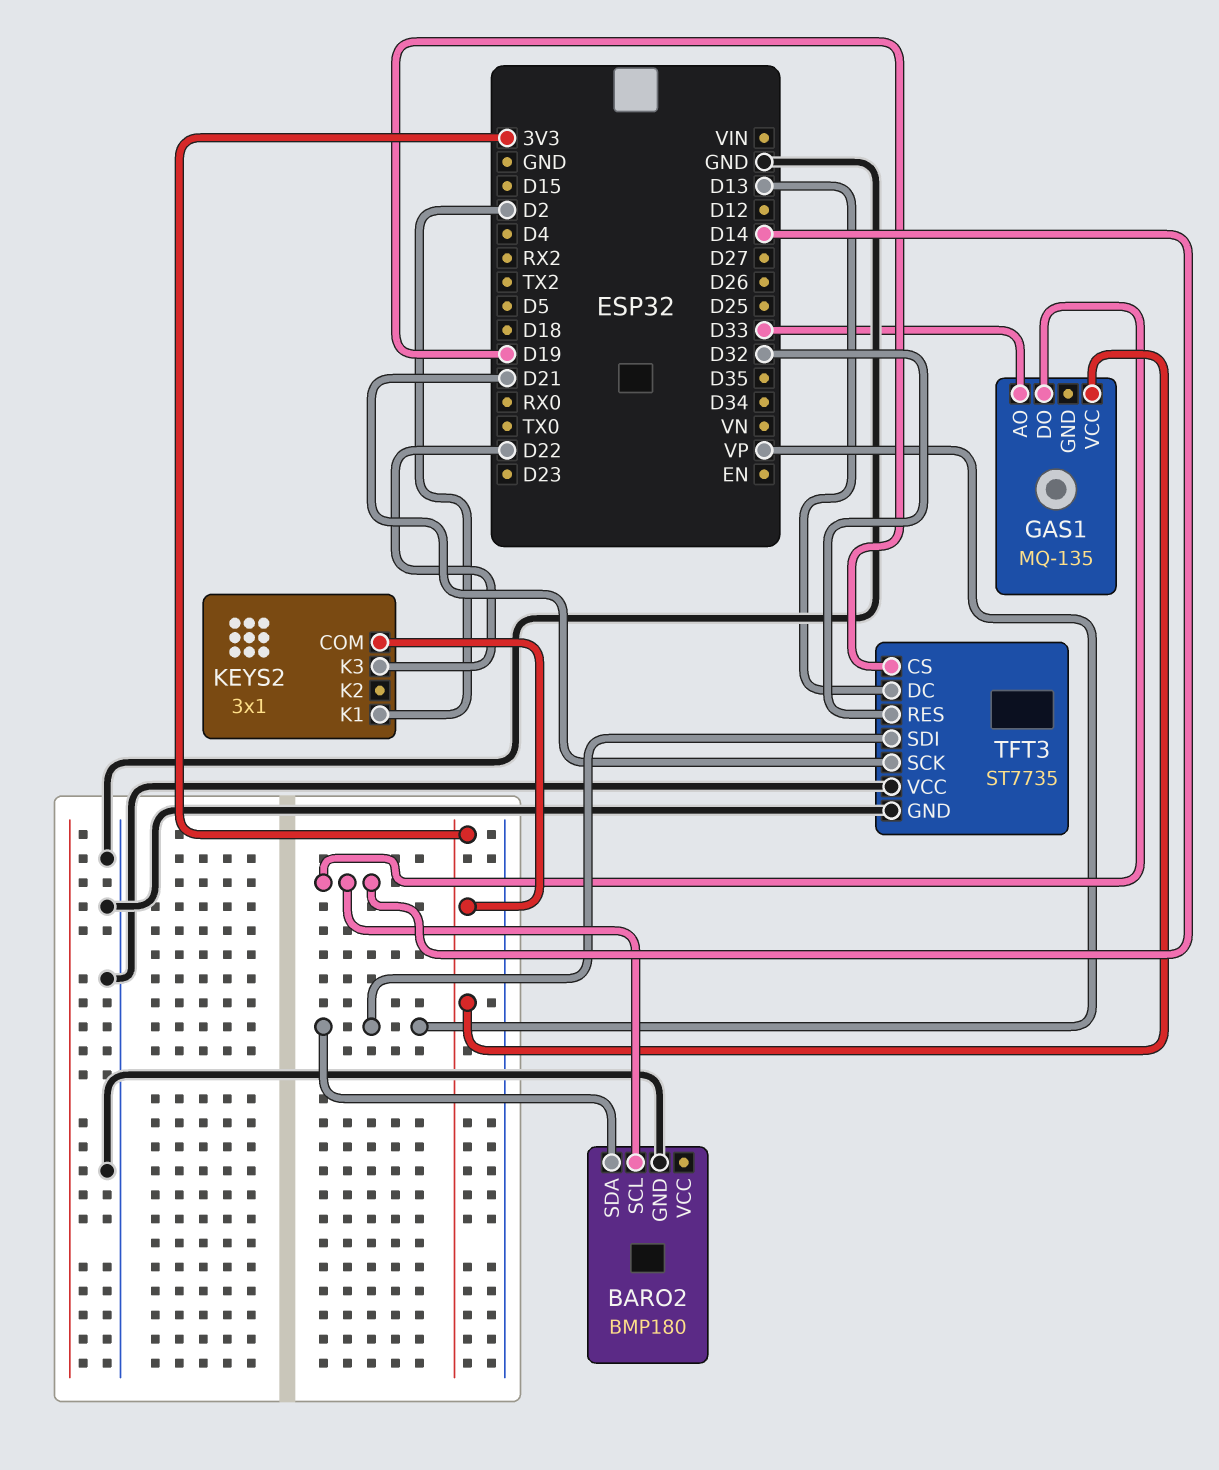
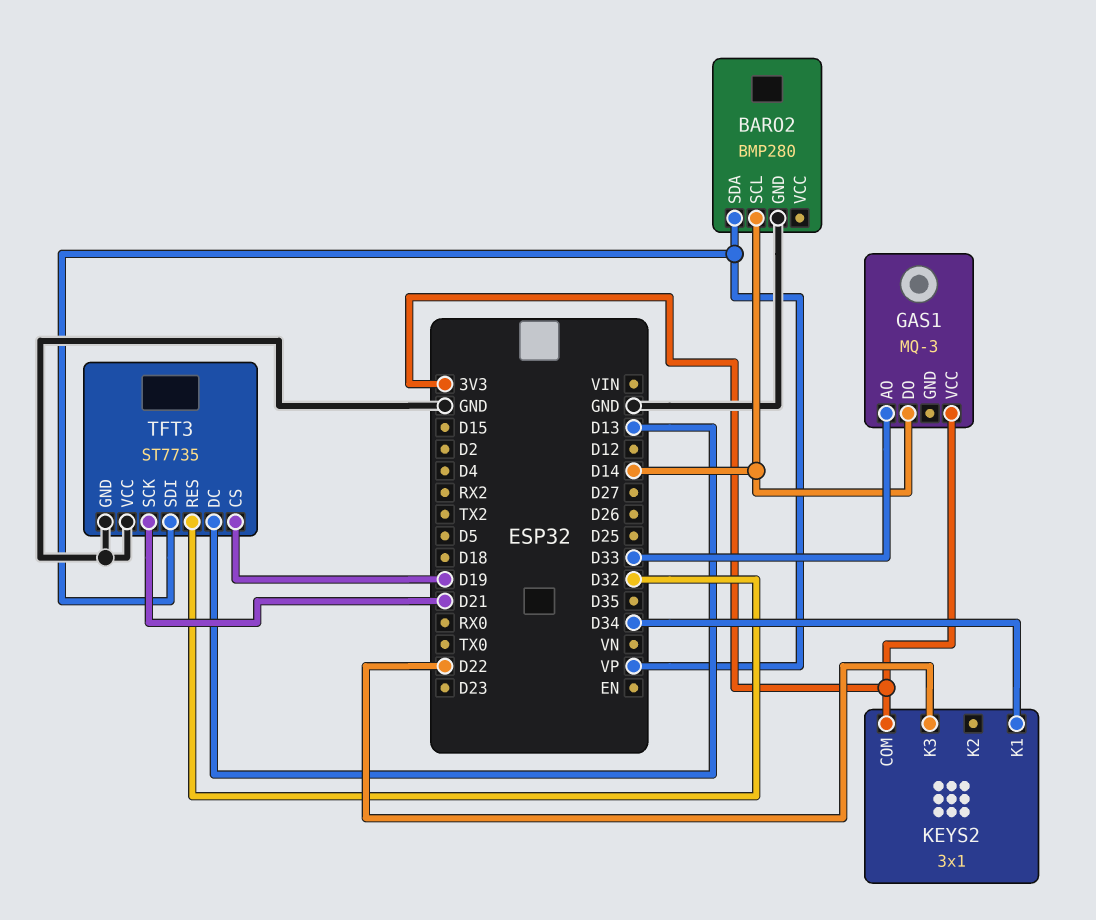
BARO2: BMP180 -> BMP280
GAS1: MQ-135 -> MQ-3
KEYS2 pin K1: D2 -> D34

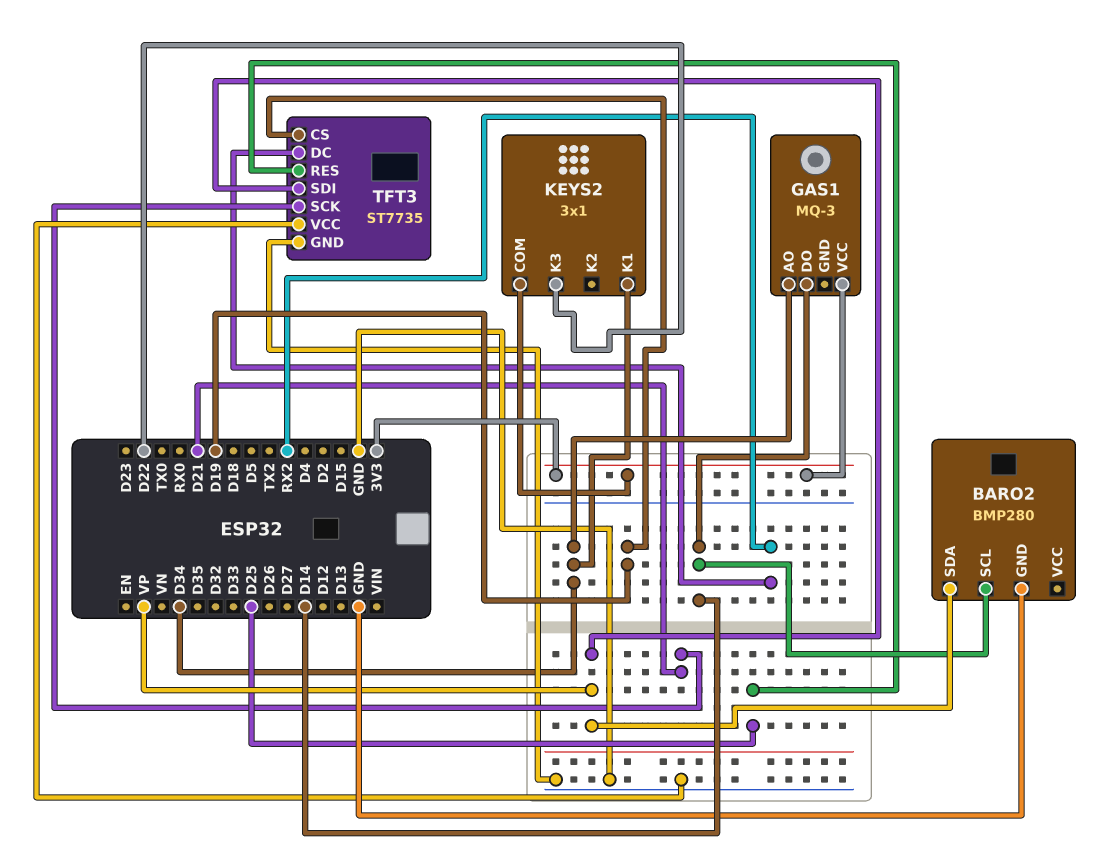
GAS1 pin AO: D33 -> D34
TFT3 pin DC: D13 -> RX2
TFT3 pin RES: D32 -> D25

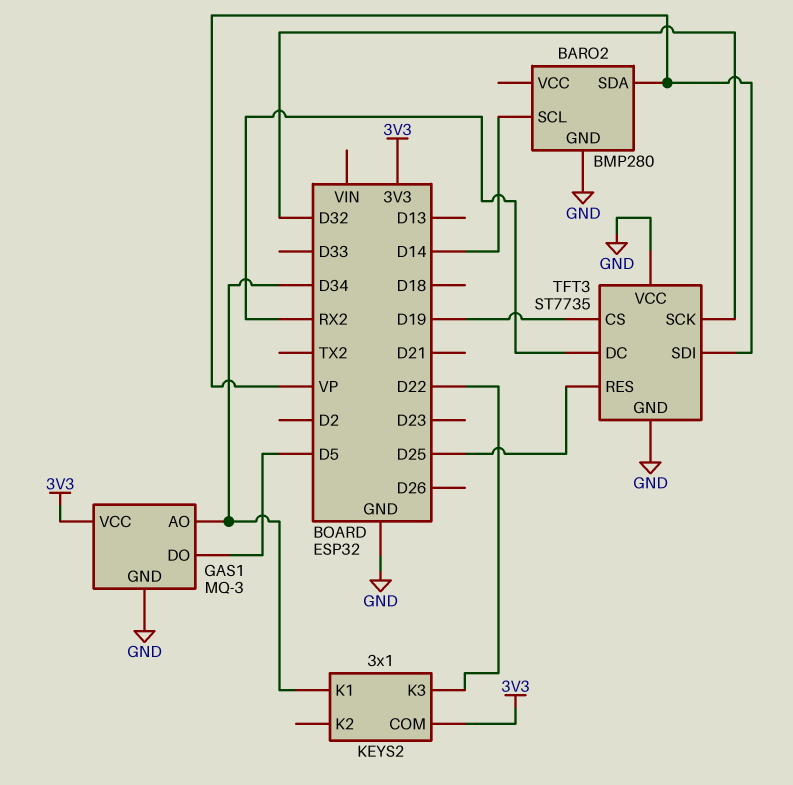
GAS1 pin DO: D14 -> D5
GAS1 pin GND: none -> GND
TFT3 pin SCK: D21 -> D32

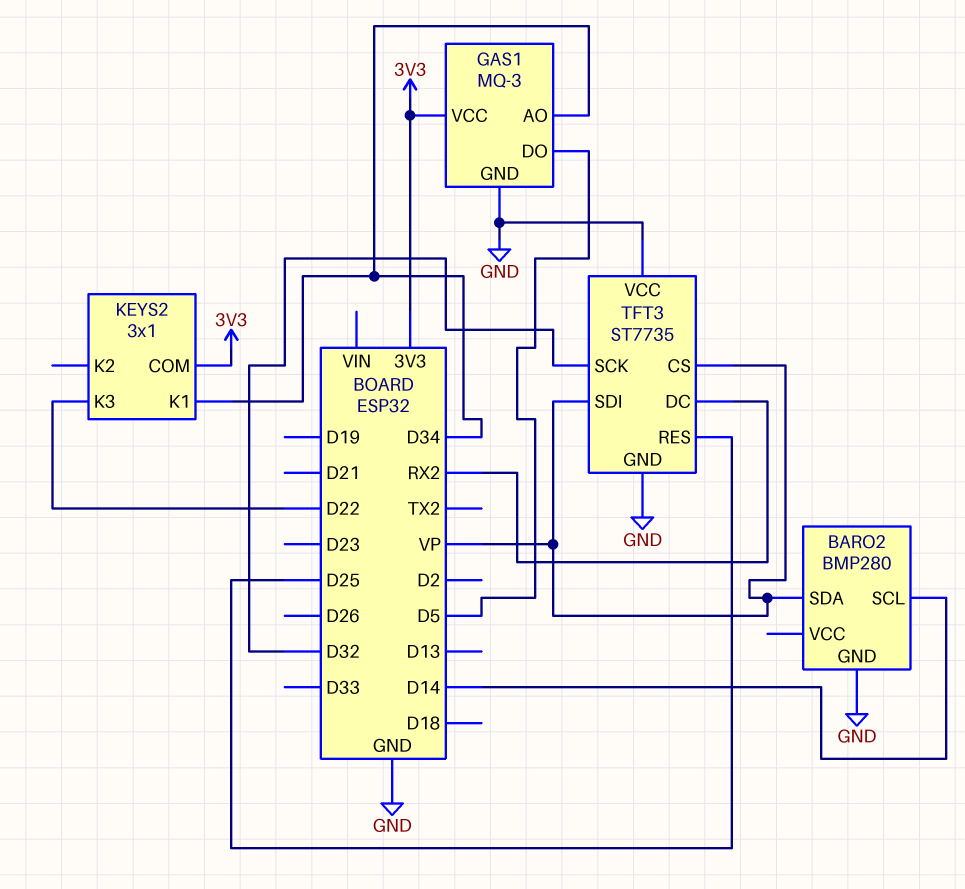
TFT3 pin CS: D19 -> VP

